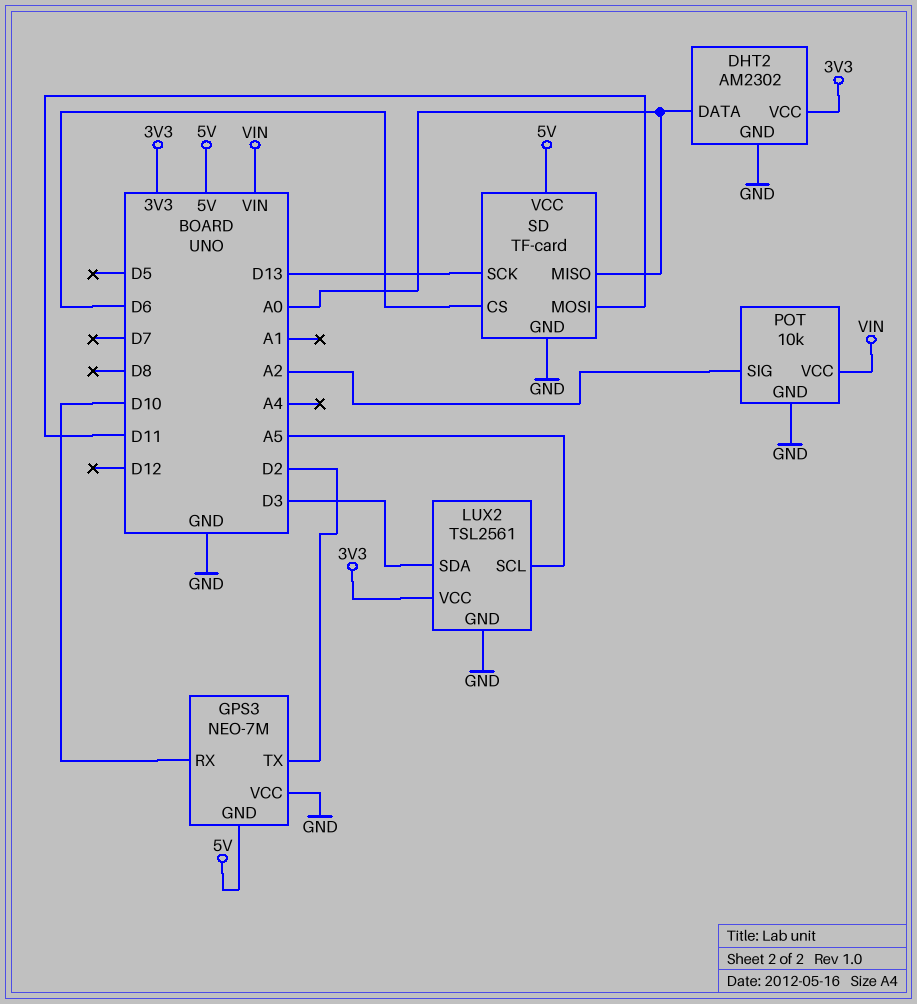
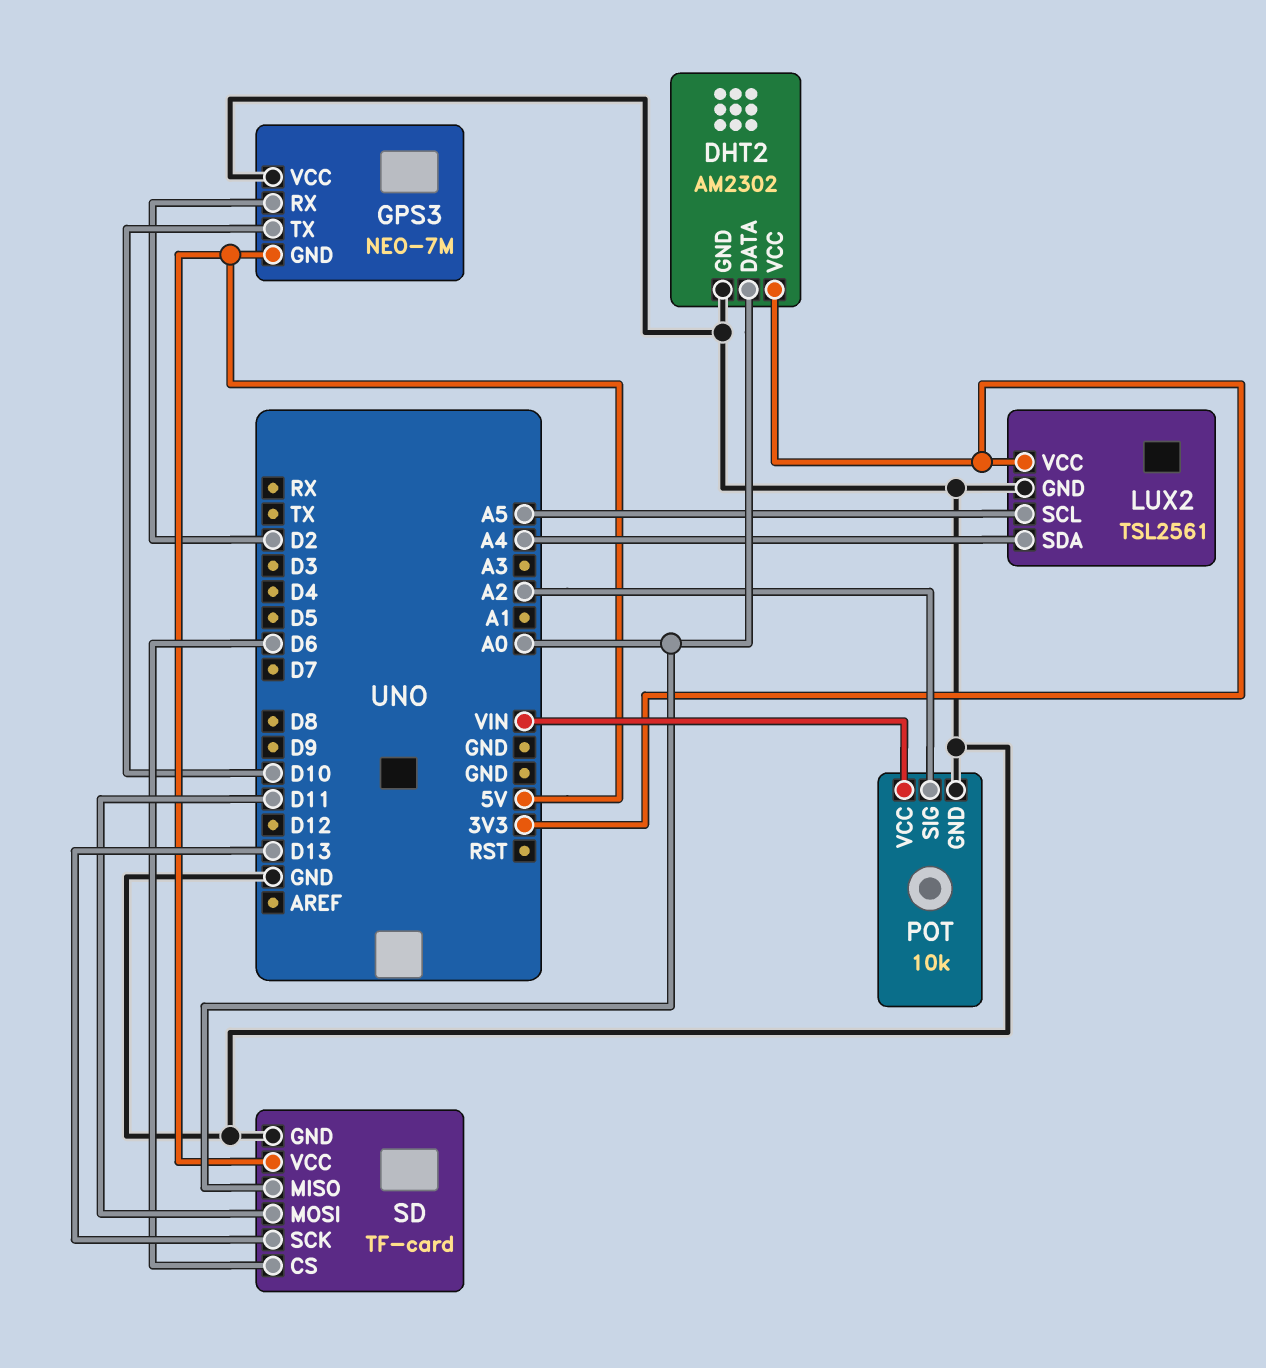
GPS3 pin RX: D10 -> D2
GPS3 pin TX: D2 -> D10
LUX2 pin SDA: D3 -> A4

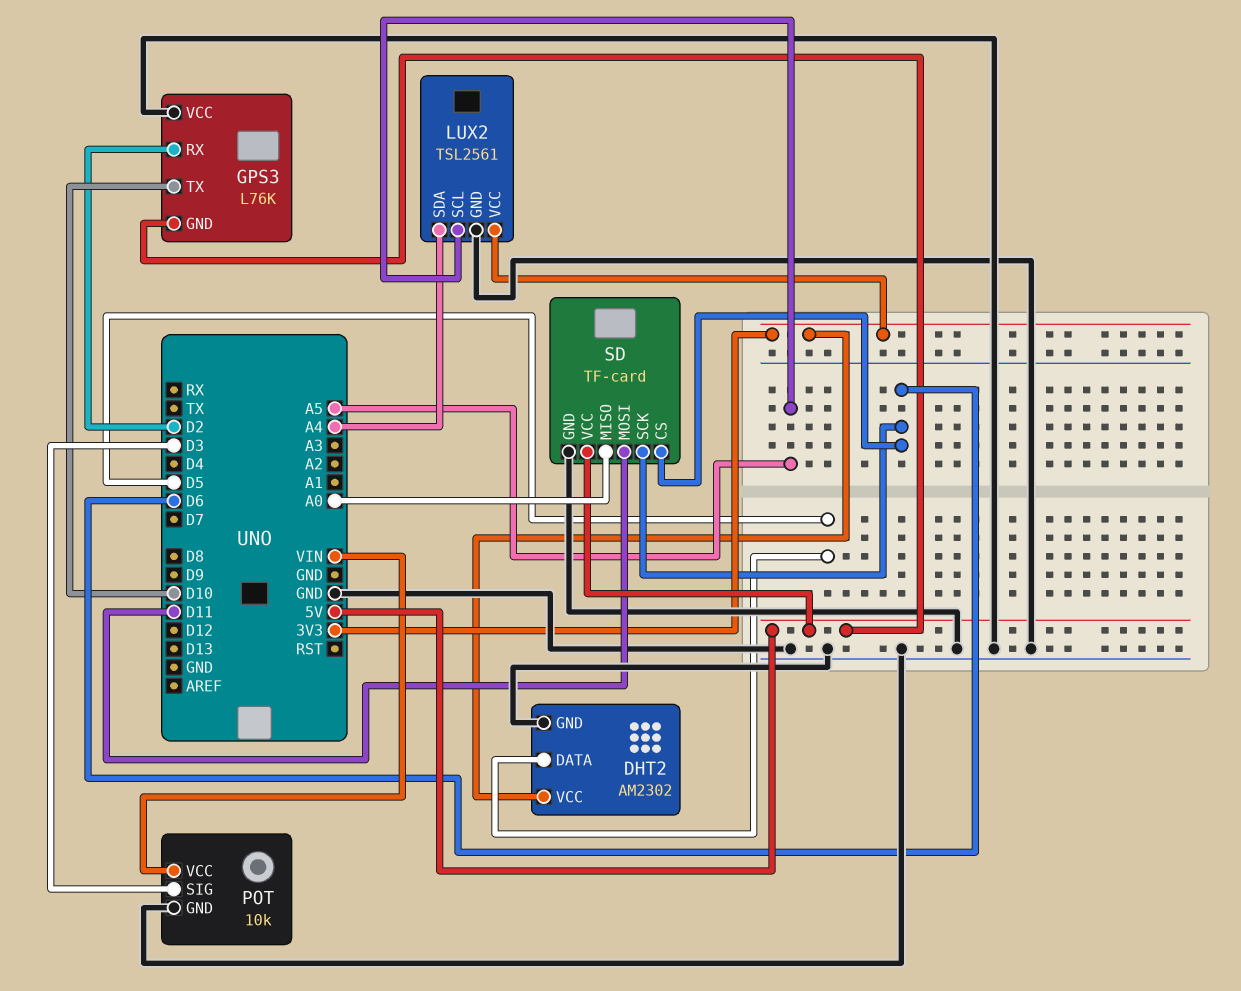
DHT2 pin DATA: A0 -> D5
GPS3: NEO-7M -> L76K
POT pin SIG: A2 -> D3
SD pin SCK: D13 -> D6

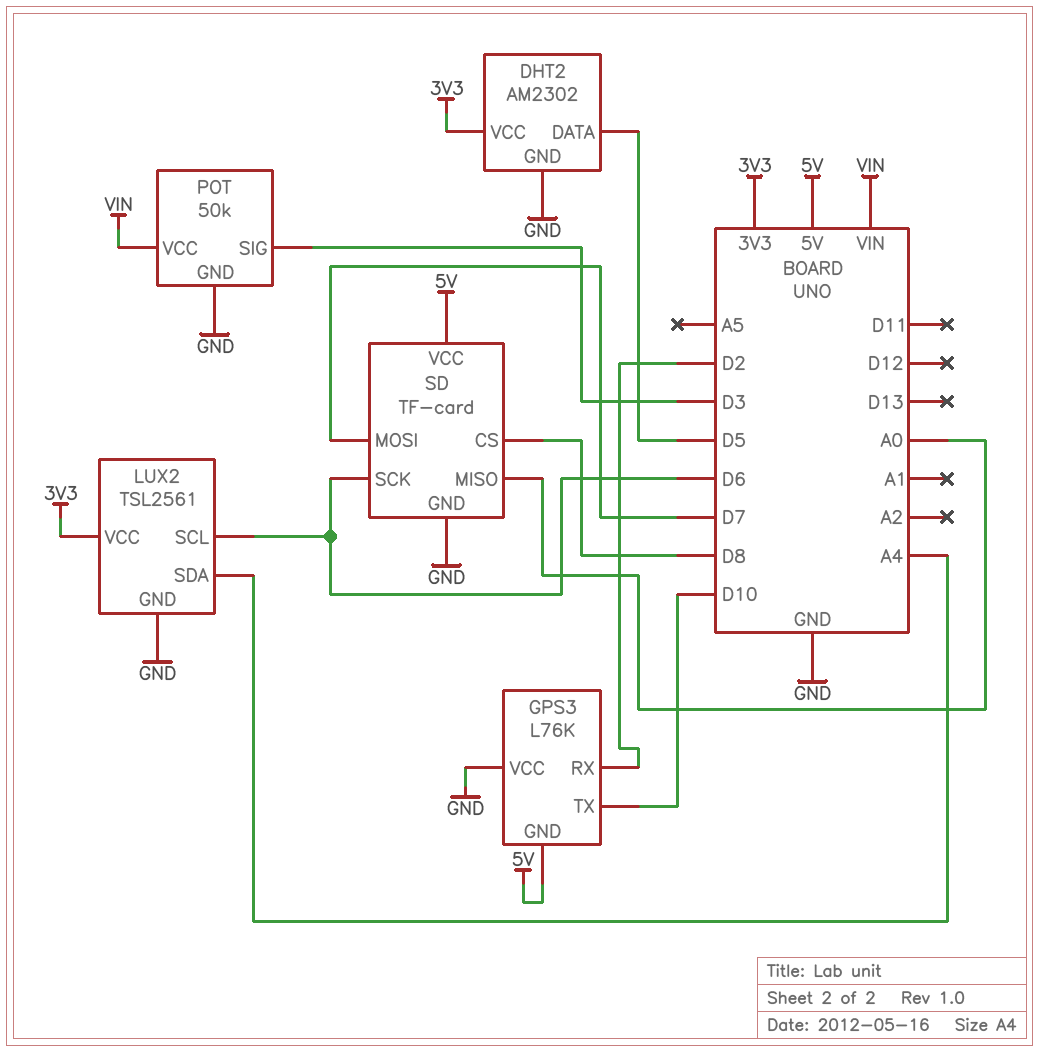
LUX2 pin SCL: A5 -> D6
POT: 10k -> 50k
SD pin CS: D6 -> D8
SD pin MOSI: D11 -> D7

